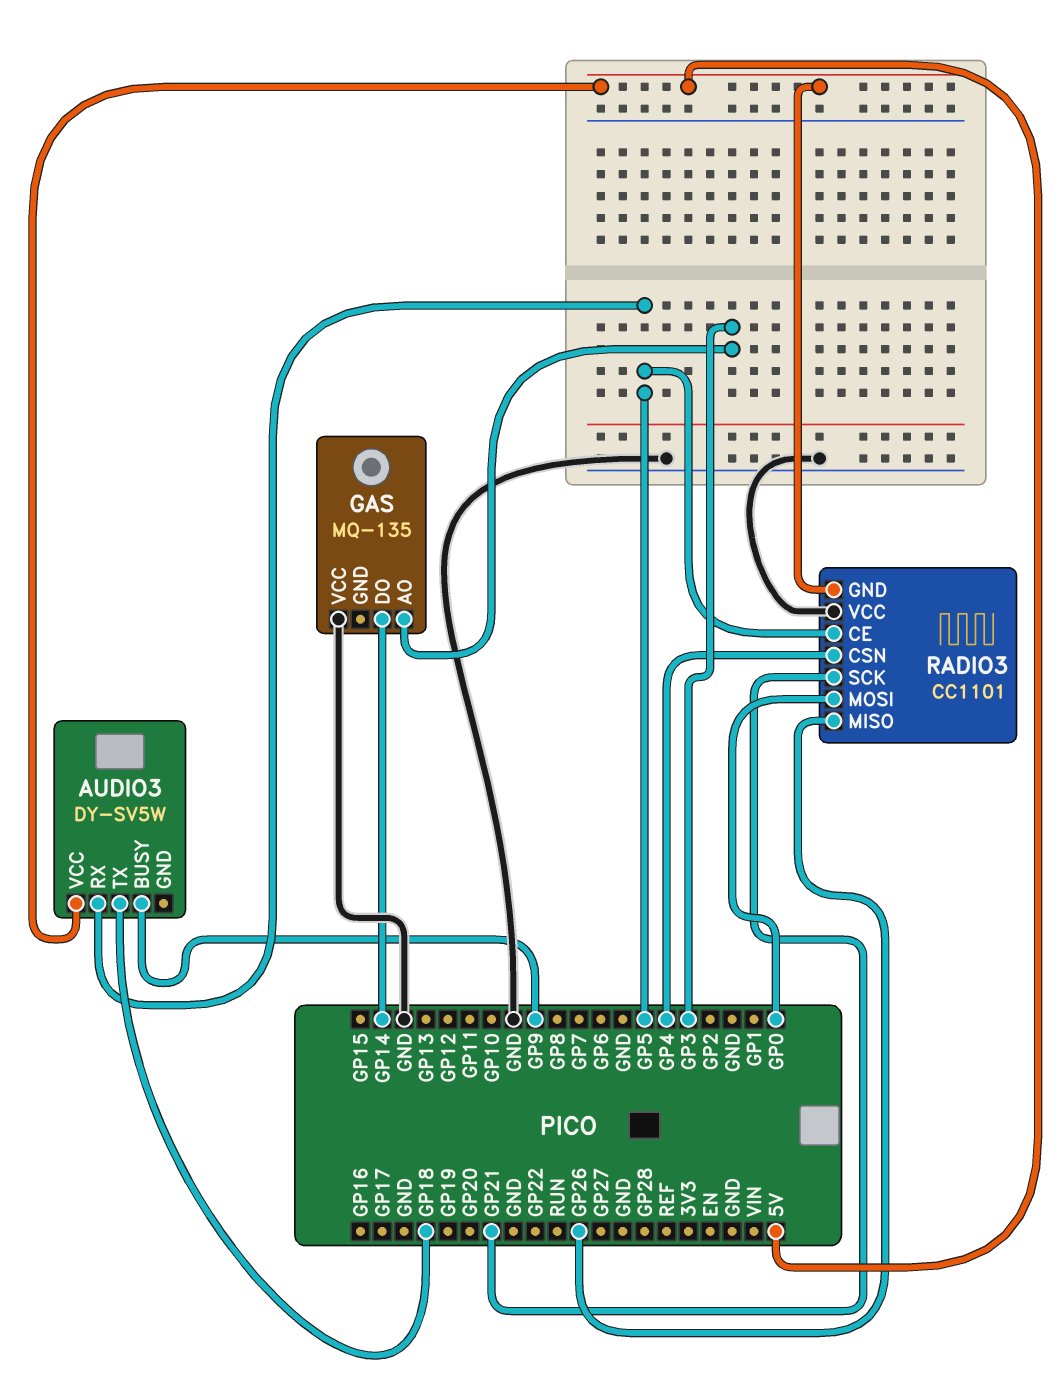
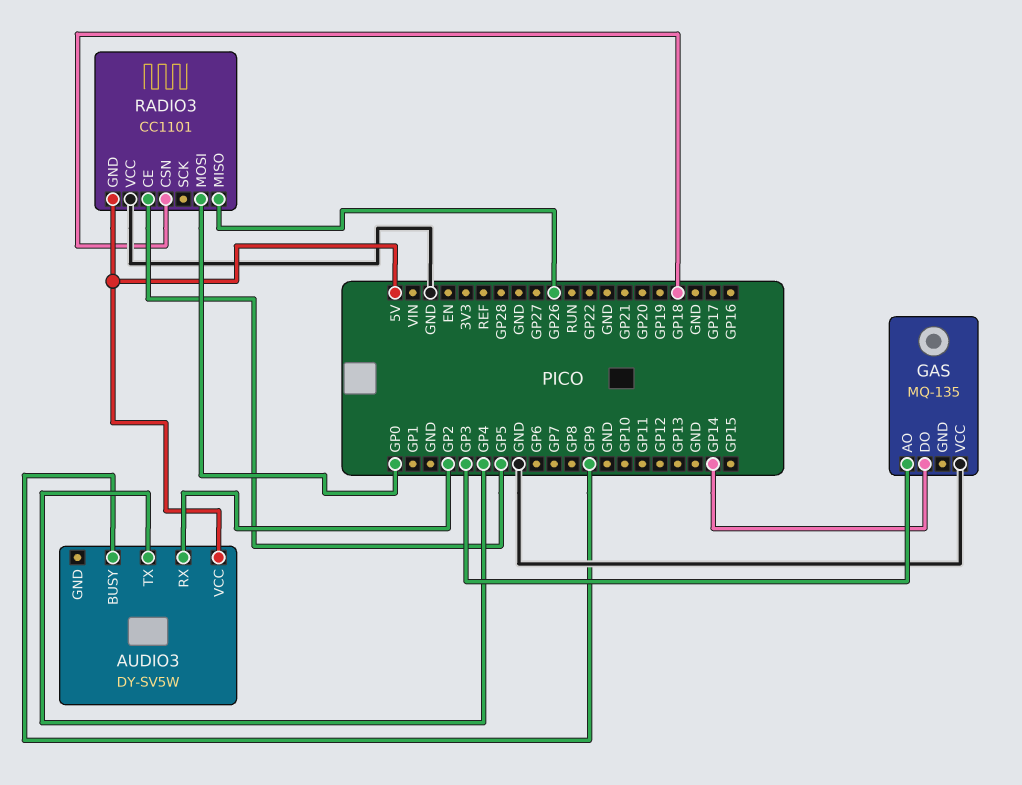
AUDIO3 pin RX: GP5 -> GP2
AUDIO3 pin TX: GP18 -> GP4
RADIO3 pin CSN: GP4 -> GP18
RADIO3 pin SCK: GP21 -> none

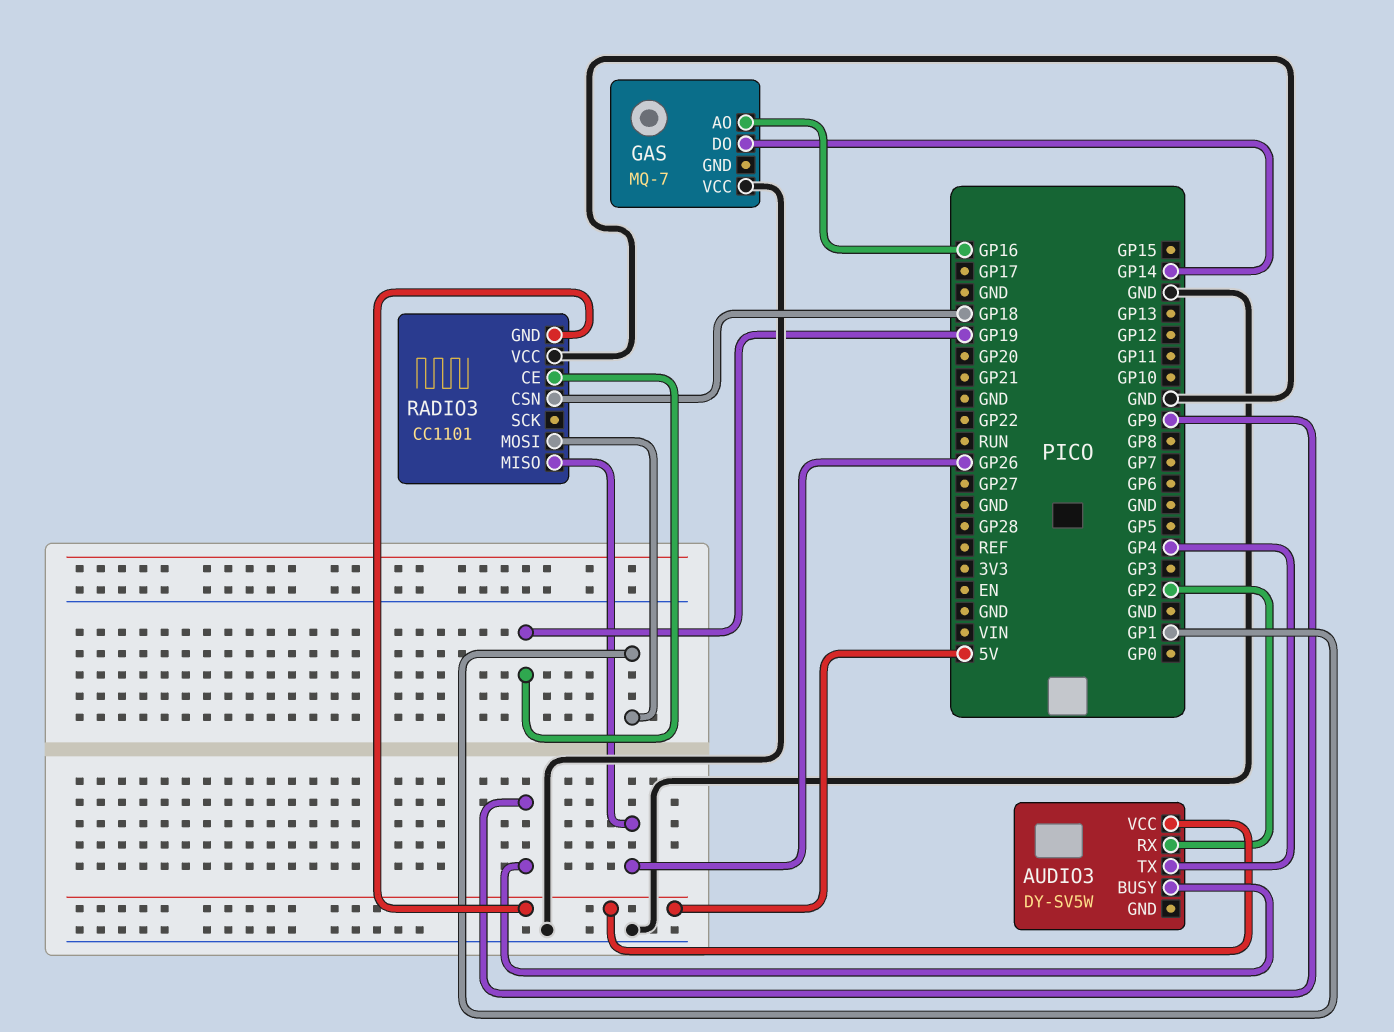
GAS: MQ-135 -> MQ-7
GAS pin AO: GP3 -> GP16
RADIO3 pin CE: GP5 -> GP19
RADIO3 pin MOSI: GP0 -> GP1

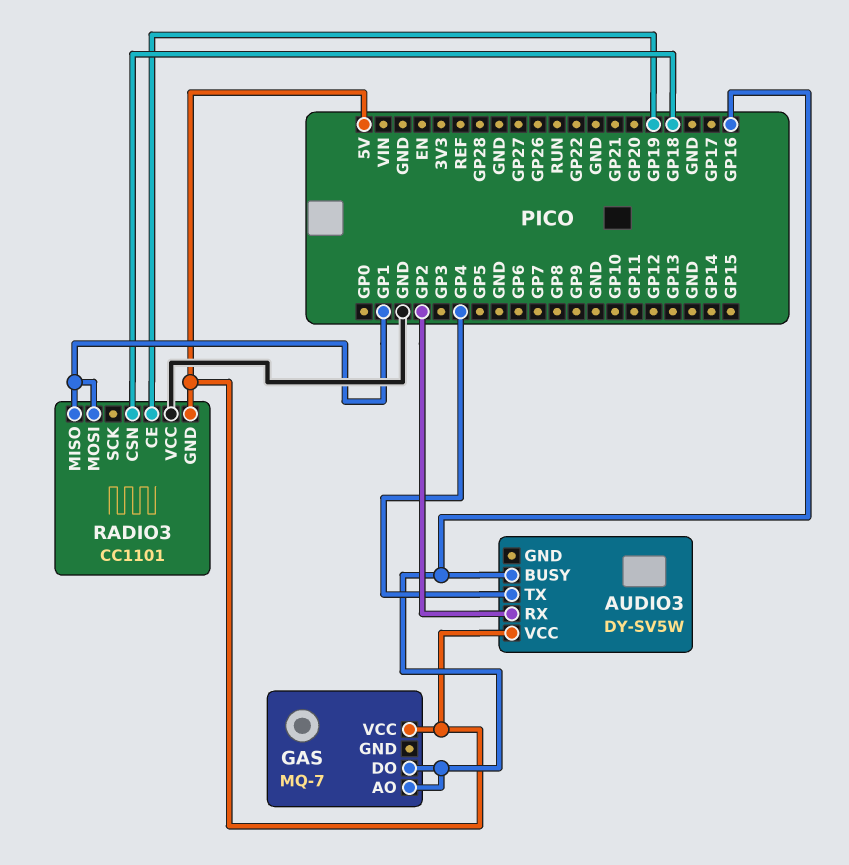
AUDIO3 pin BUSY: GP9 -> GP16
GAS pin DO: GP14 -> GP16
GAS pin VCC: GND -> 5V
RADIO3 pin MISO: GP26 -> GP1

